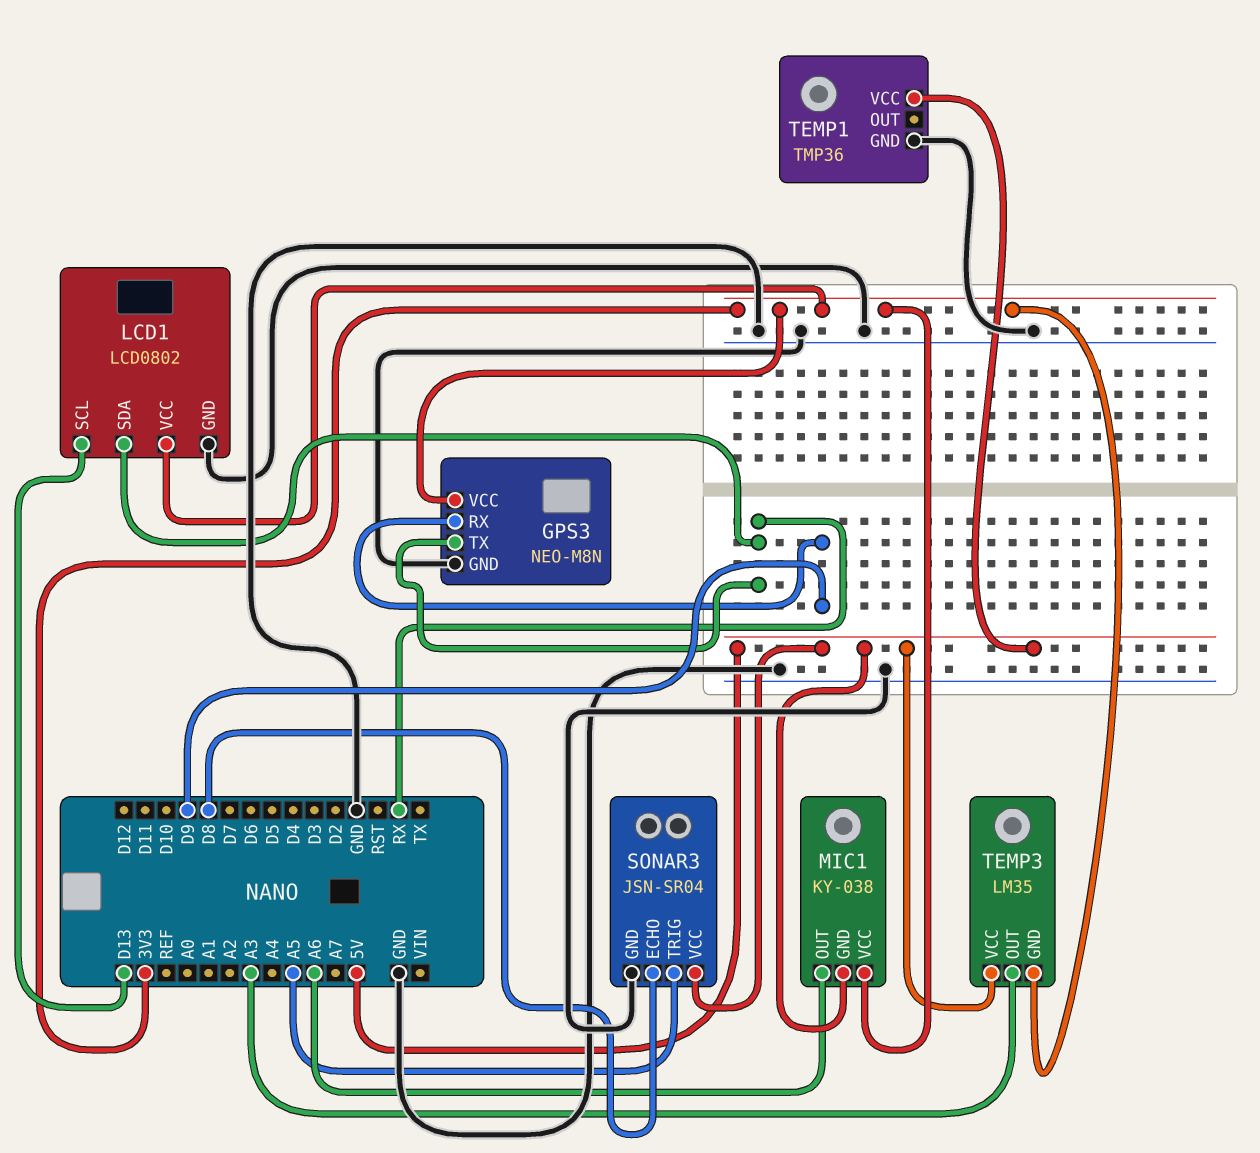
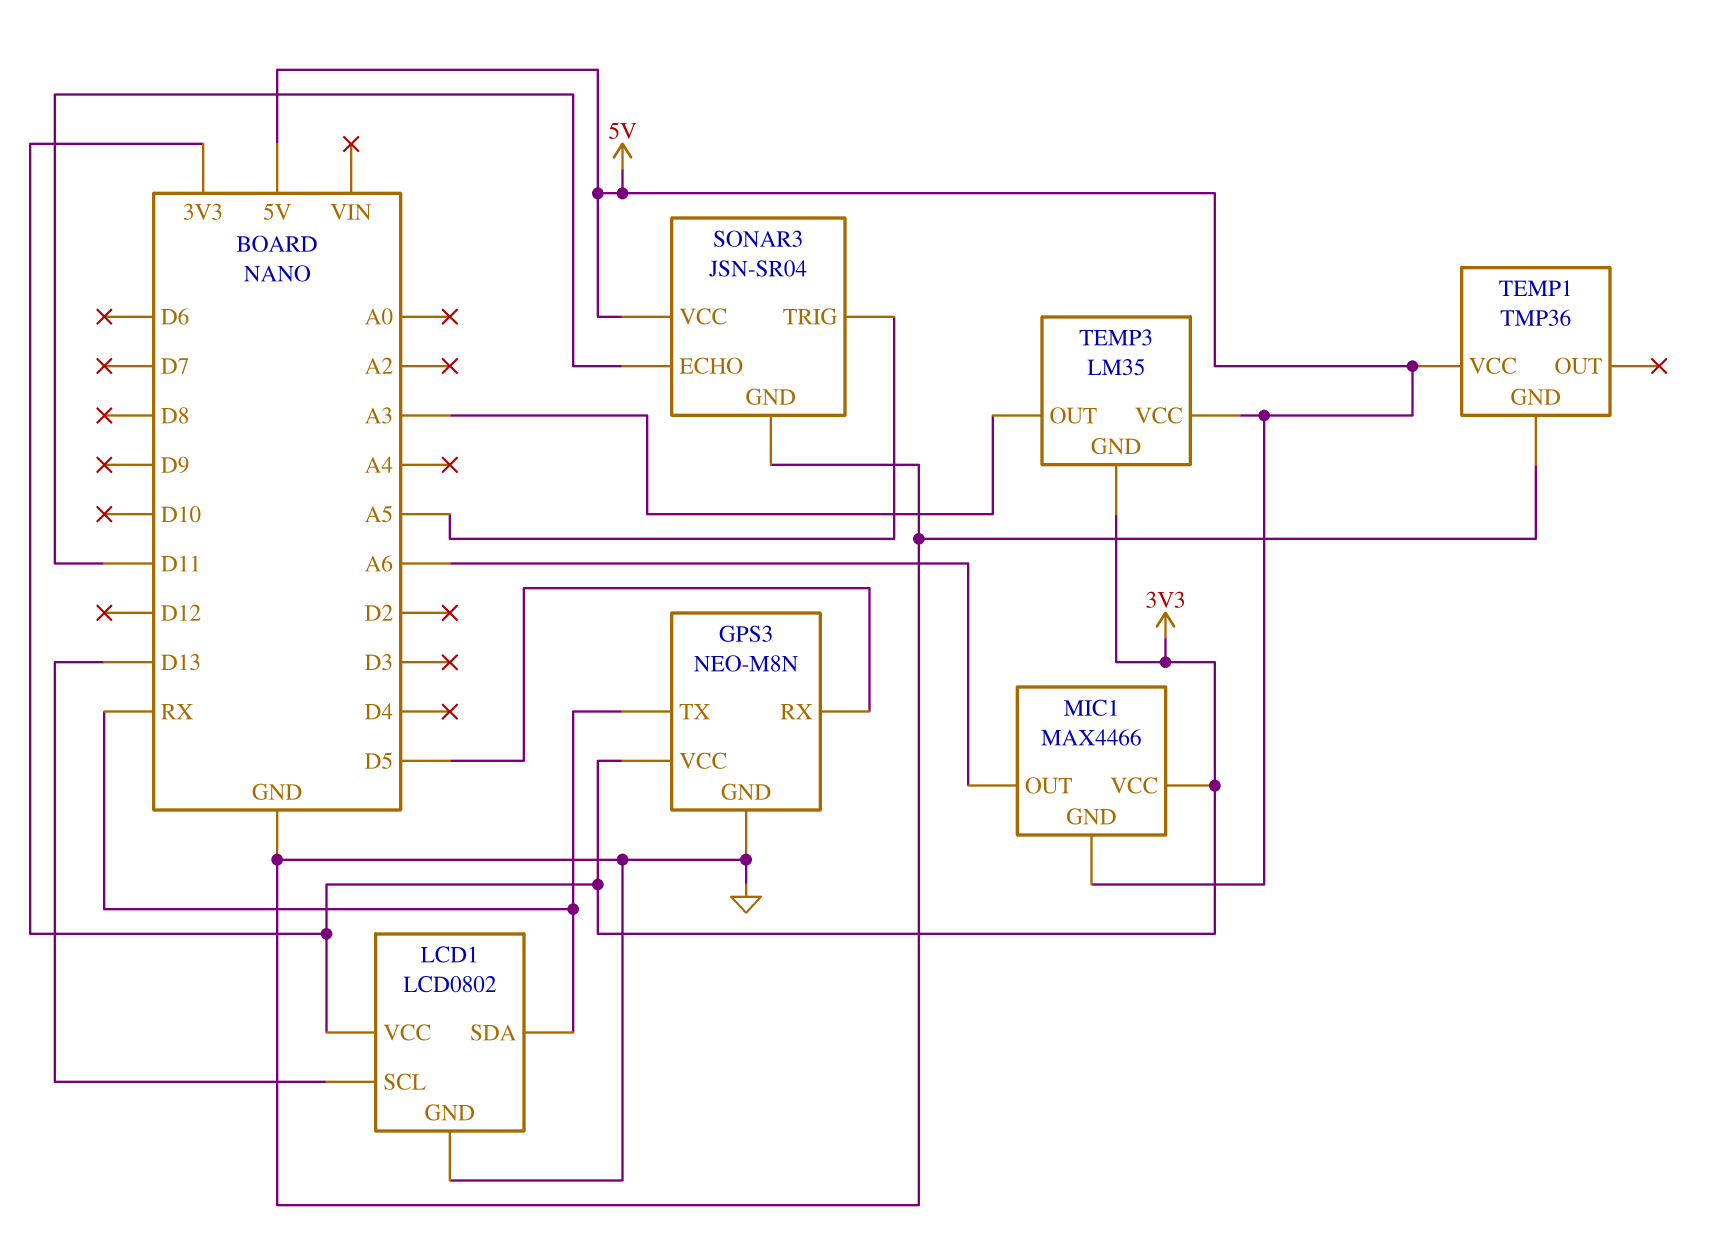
GPS3 pin RX: D9 -> D5
MIC1: KY-038 -> MAX4466
SONAR3 pin ECHO: D8 -> D11

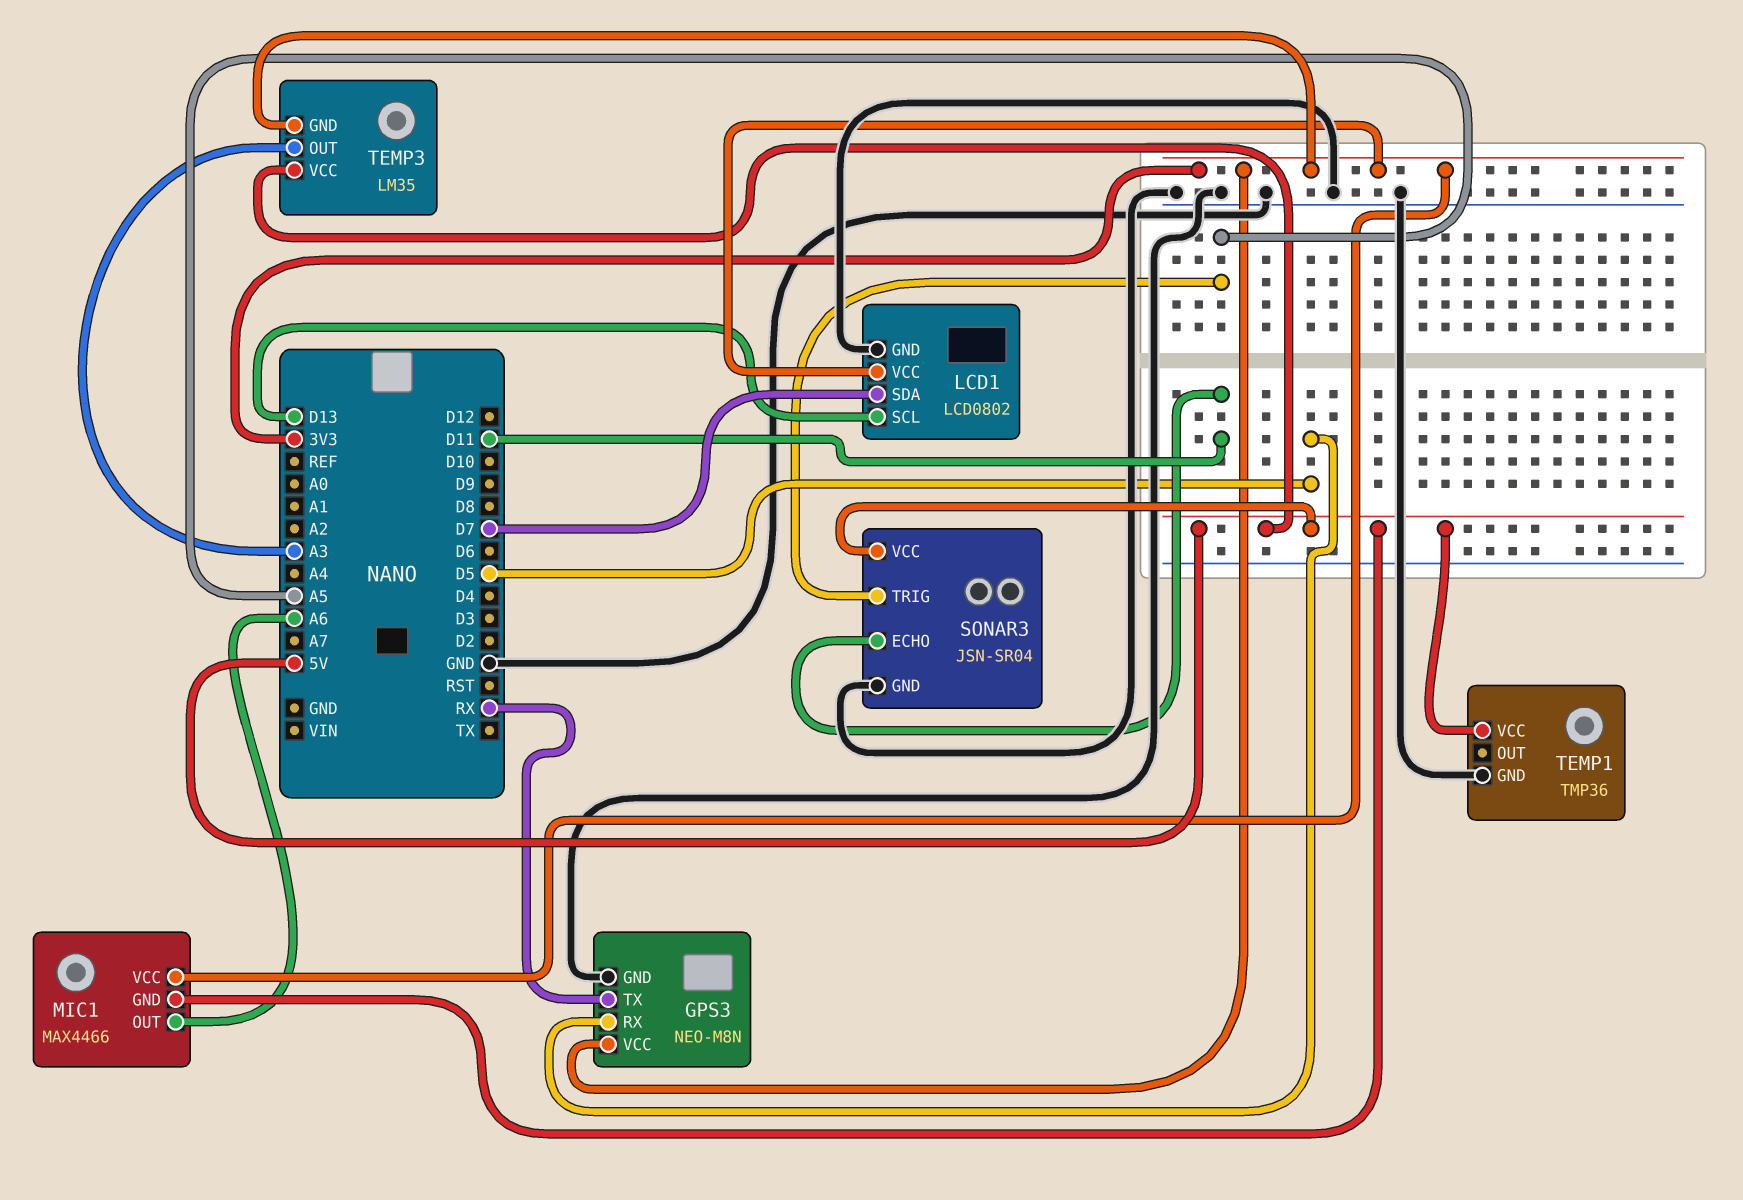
LCD1 pin SDA: RX -> D7

